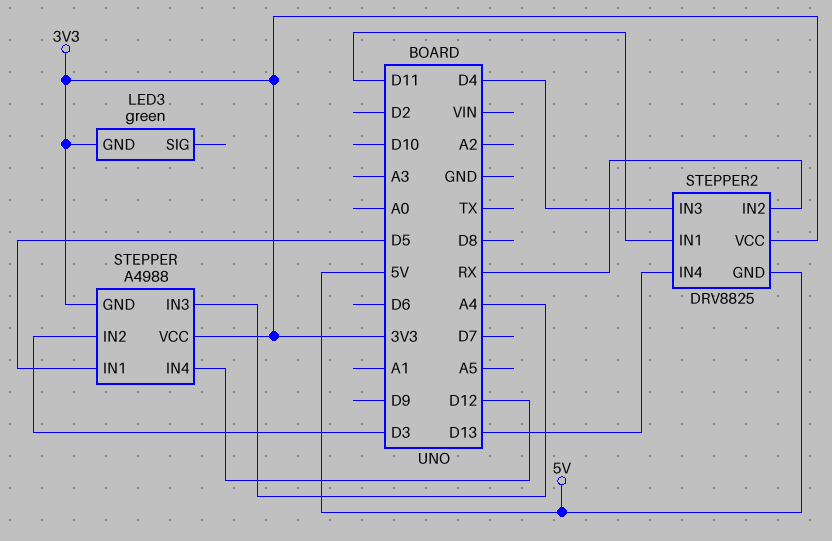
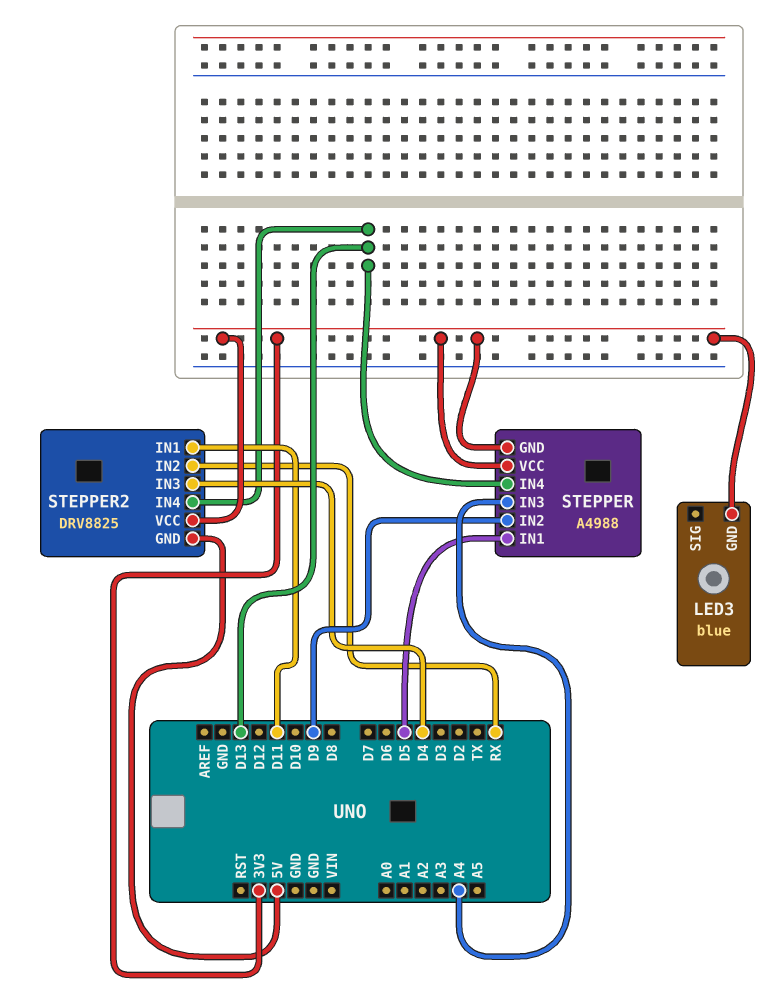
LED3: green -> blue
STEPPER pin IN2: D3 -> D9
STEPPER pin IN4: D12 -> D13

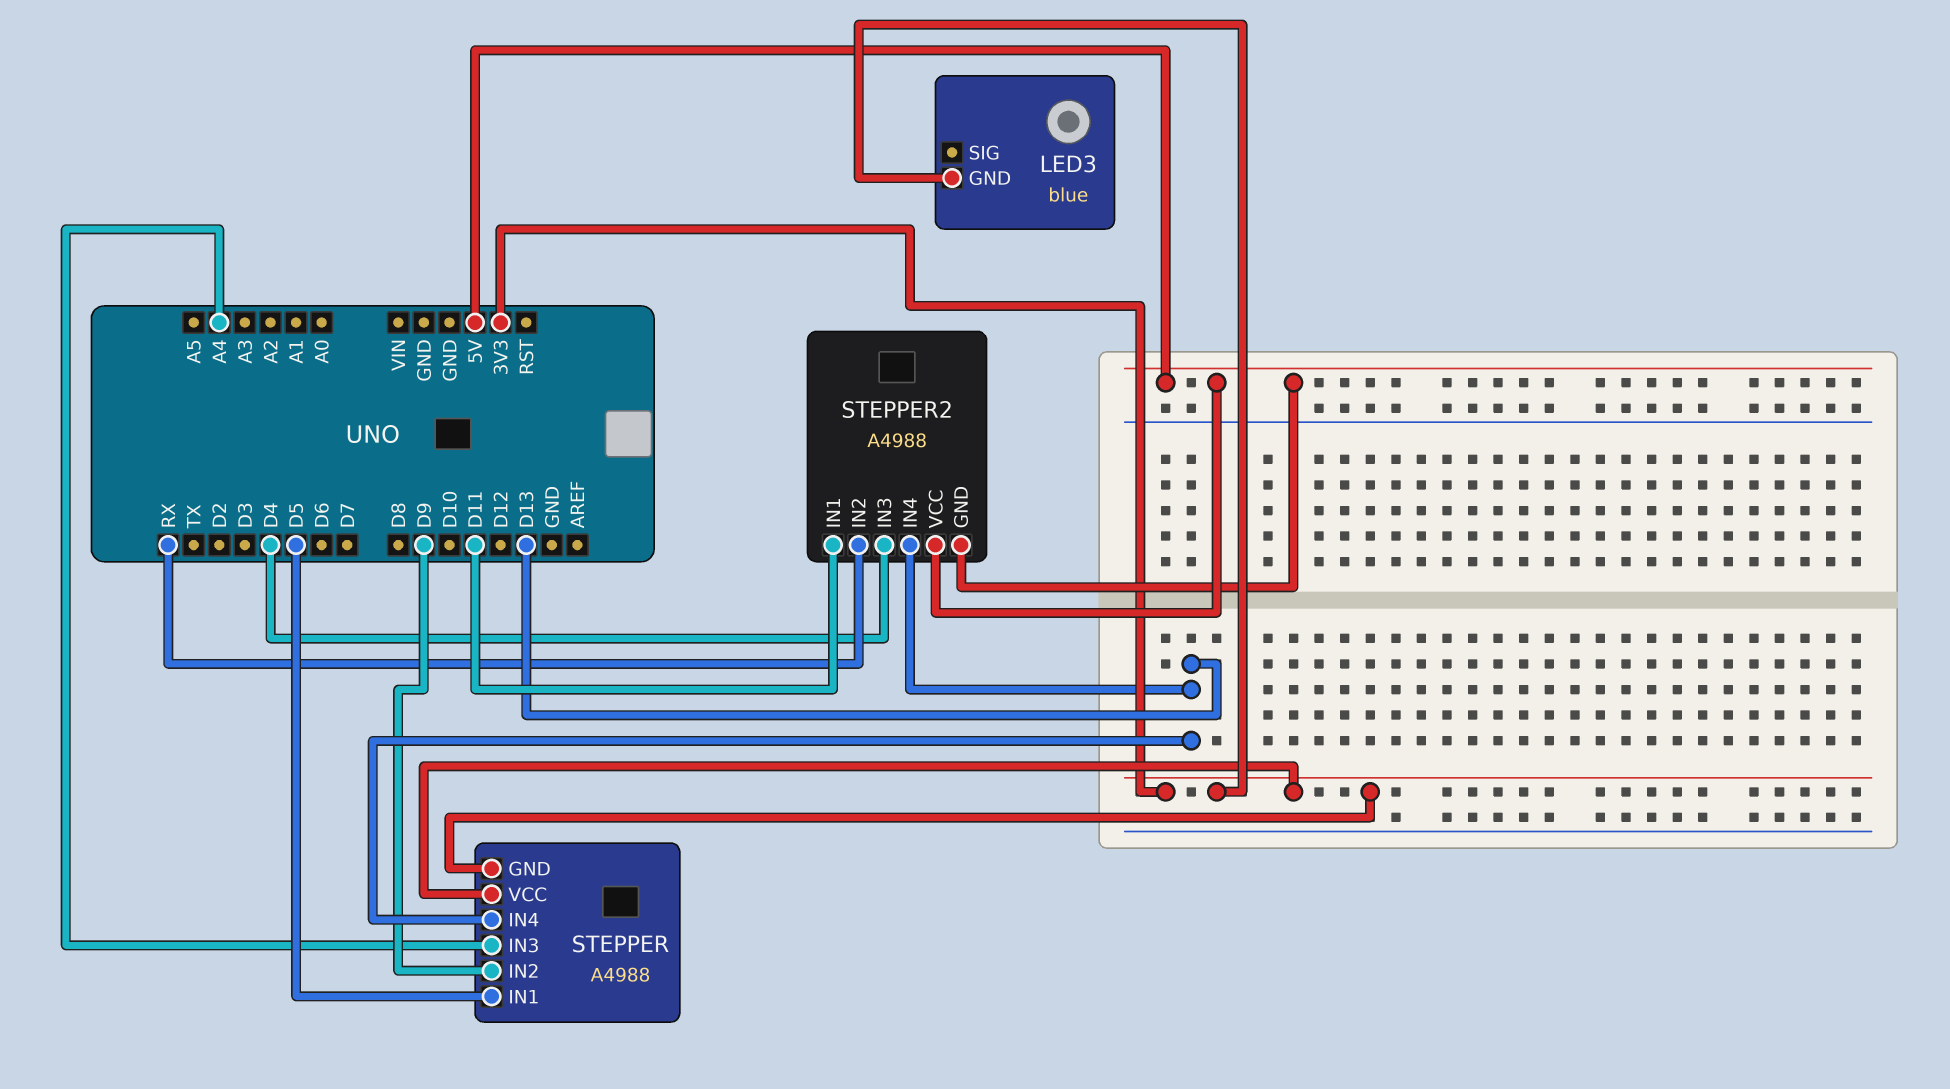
STEPPER2: DRV8825 -> A4988
STEPPER2 pin VCC: 3V3 -> 5V

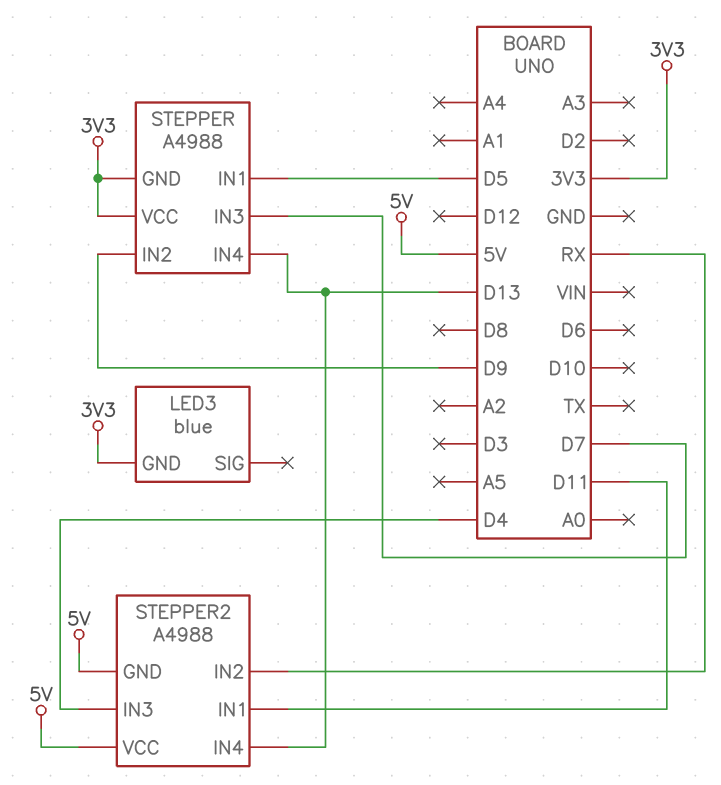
STEPPER pin IN3: A4 -> D7

